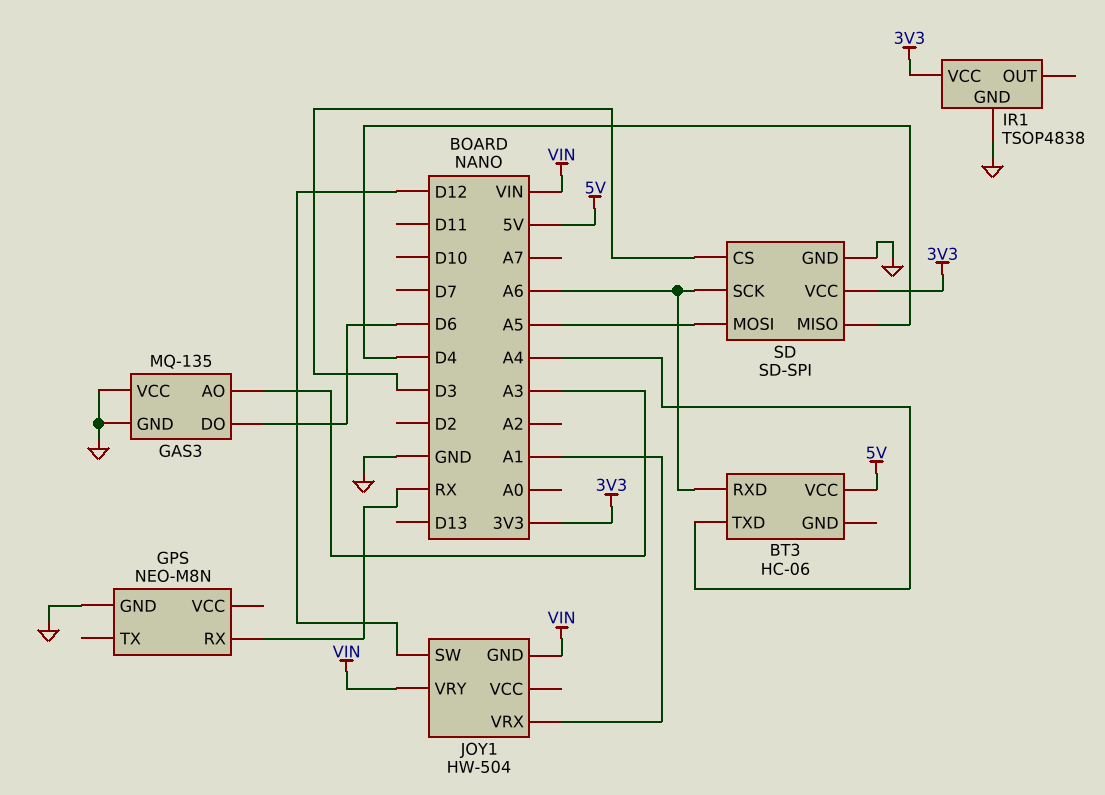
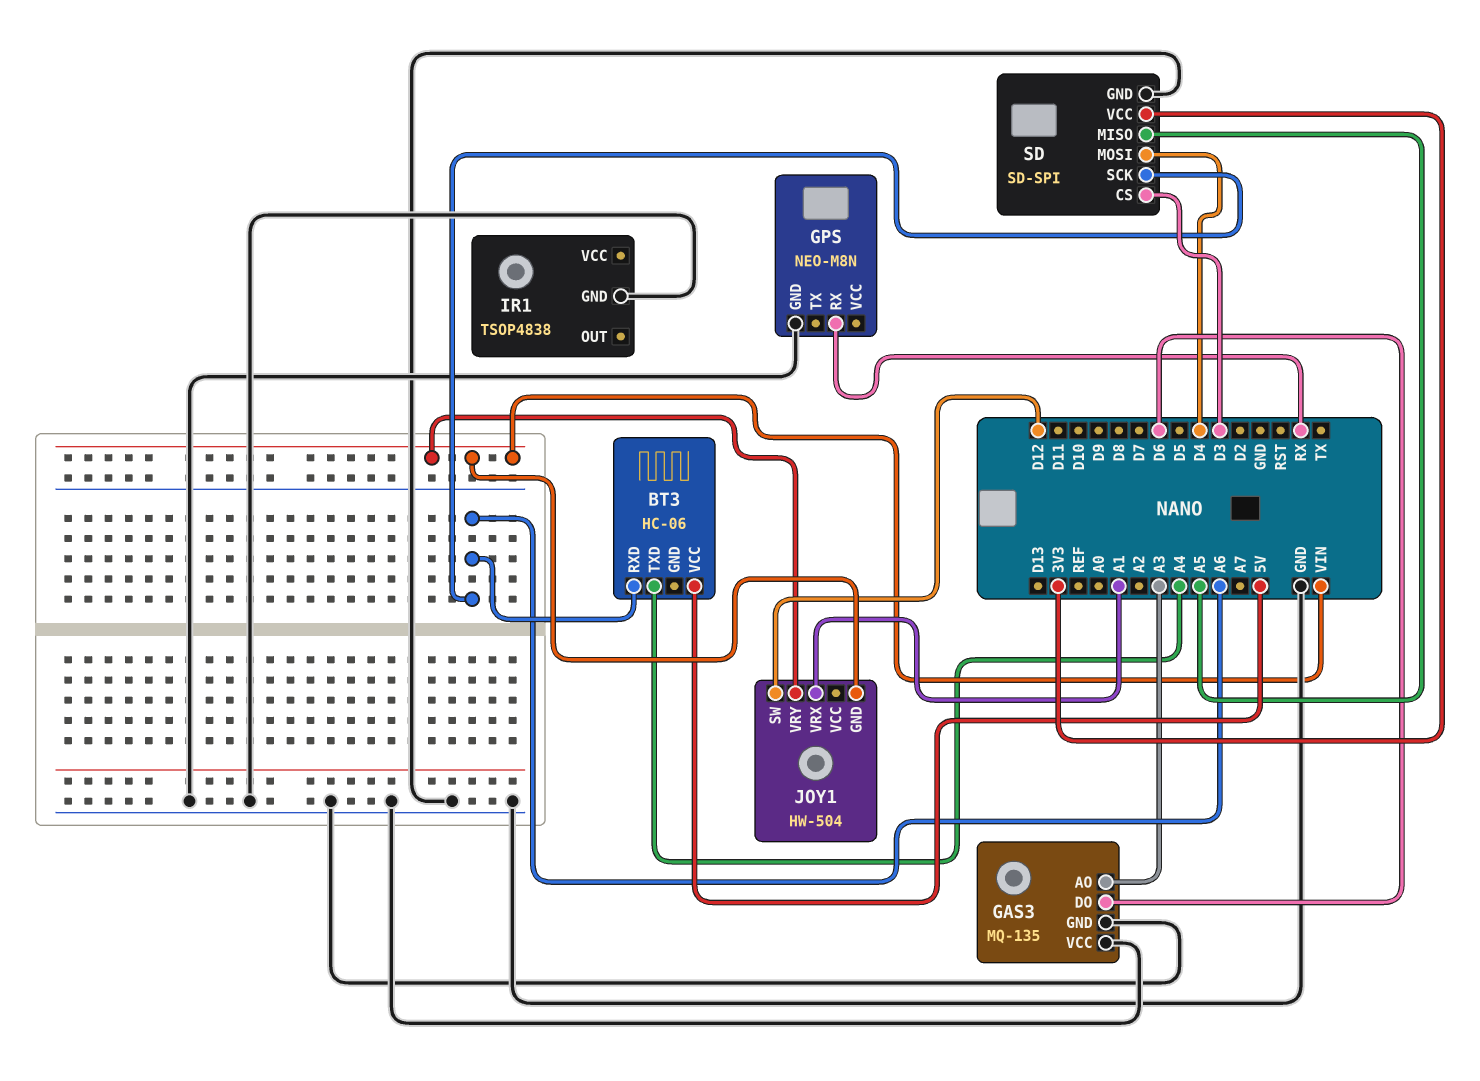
IR1 pin VCC: 3V3 -> none
SD pin MISO: D4 -> A5
SD pin MOSI: A5 -> D4

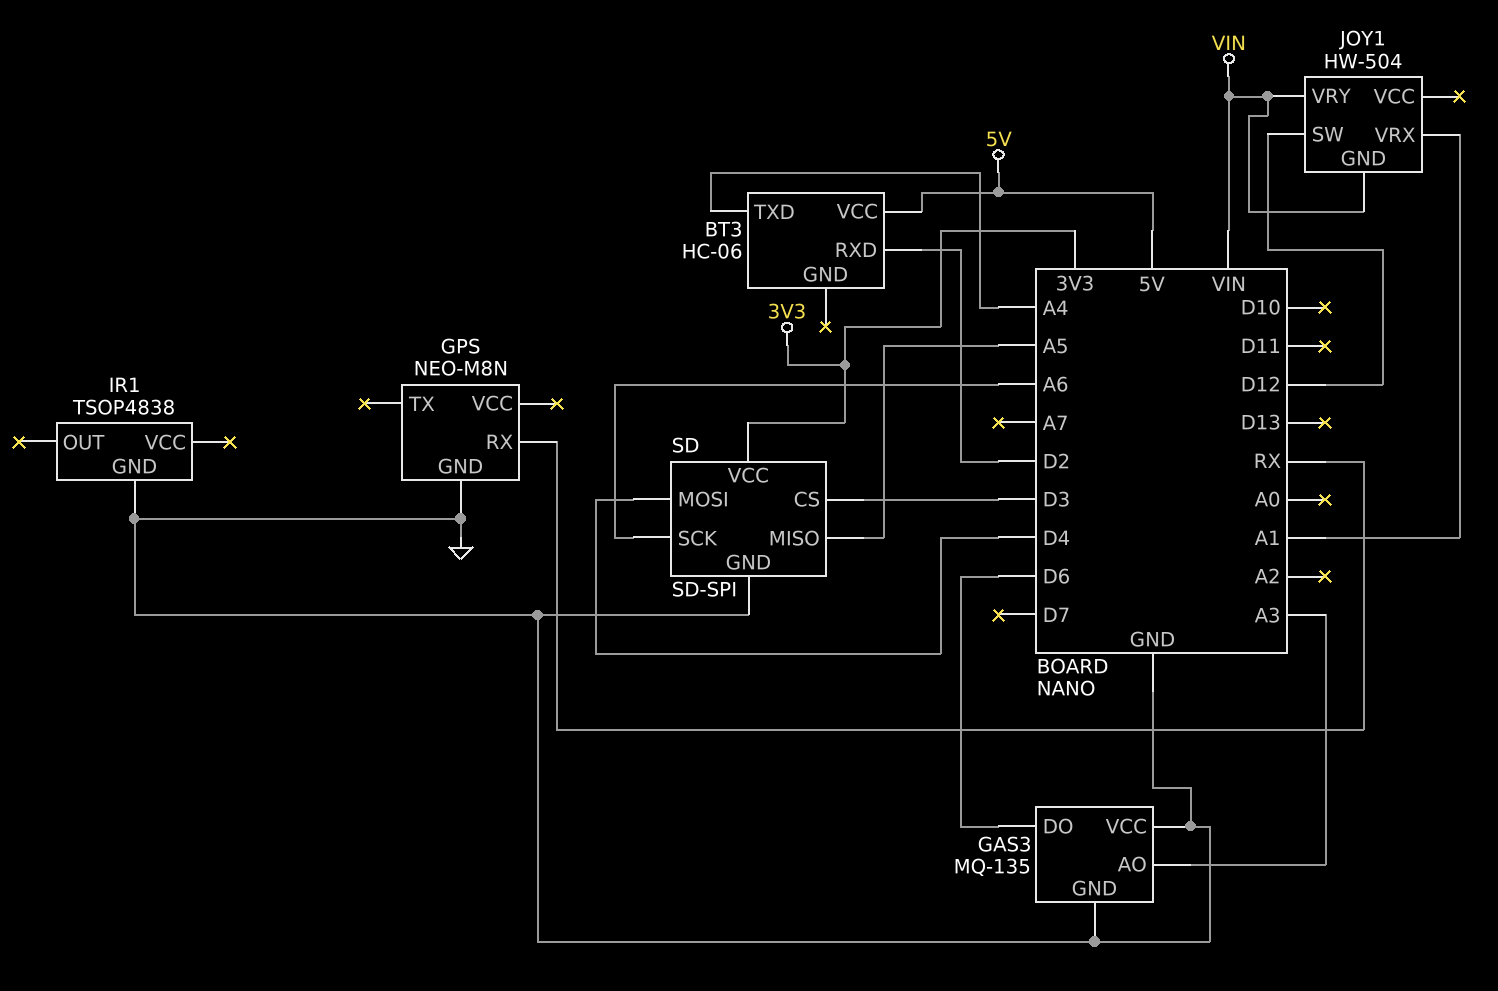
BT3 pin RXD: A6 -> D2

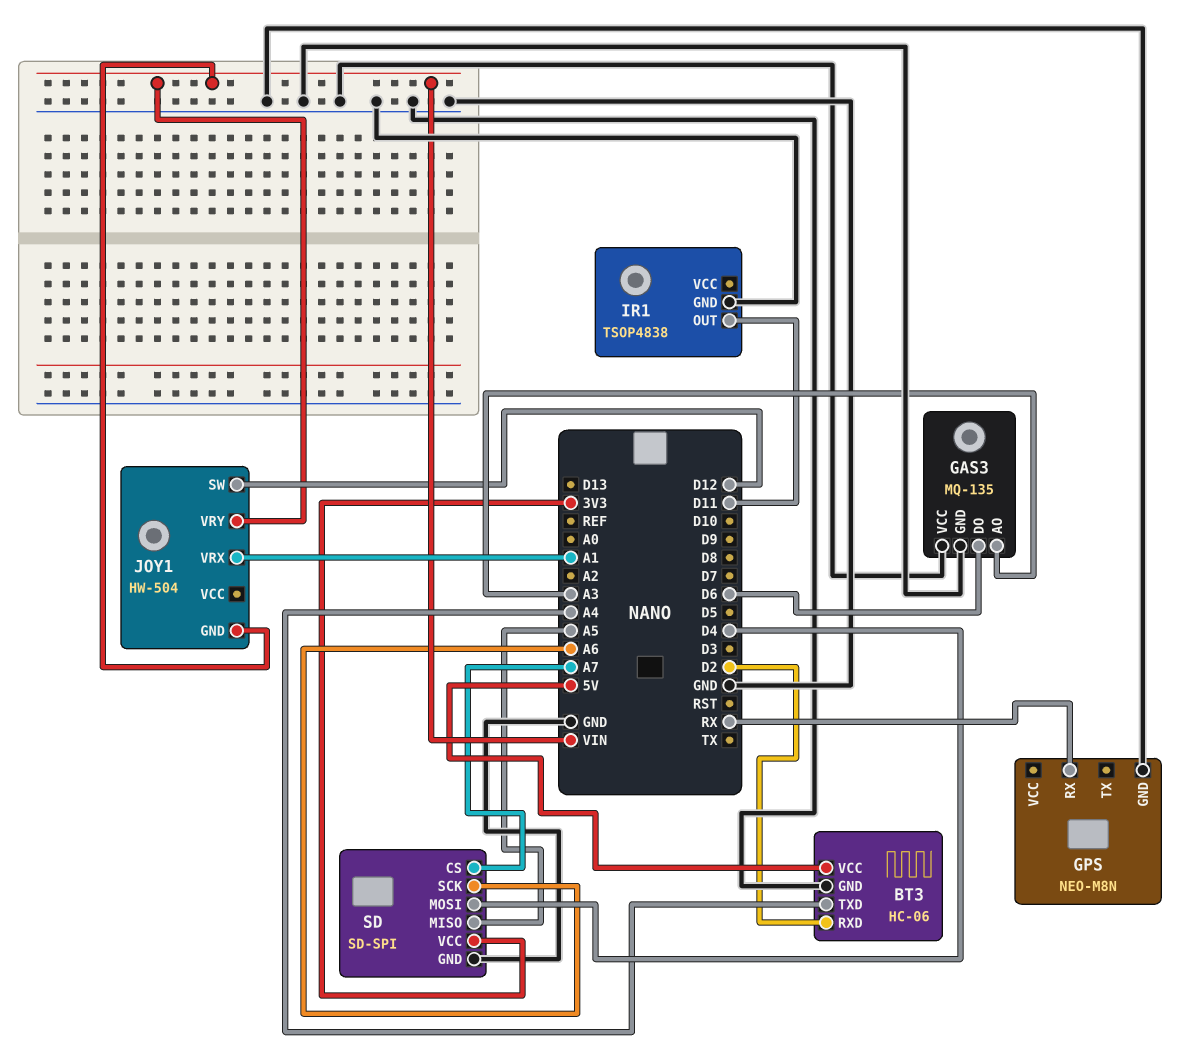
BT3 pin GND: none -> GND
IR1 pin OUT: none -> D11
SD pin CS: D3 -> A7

